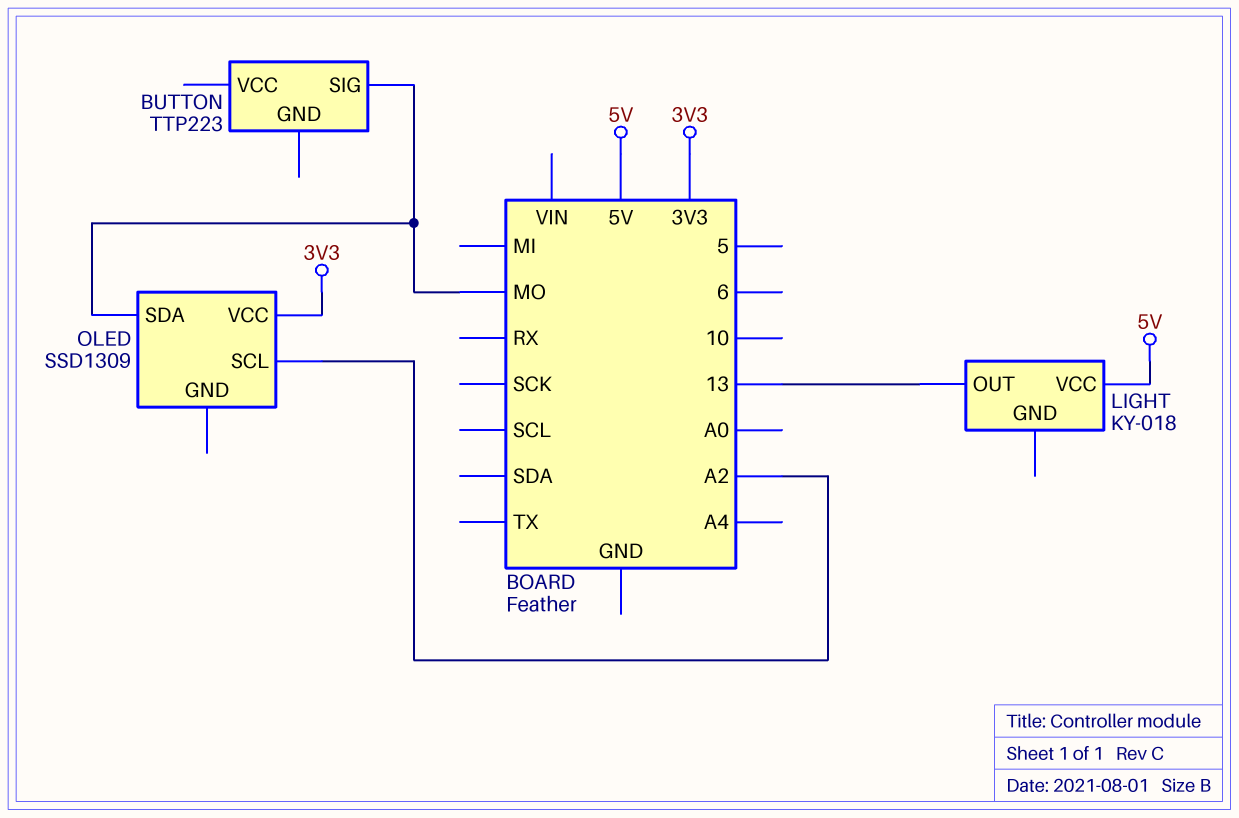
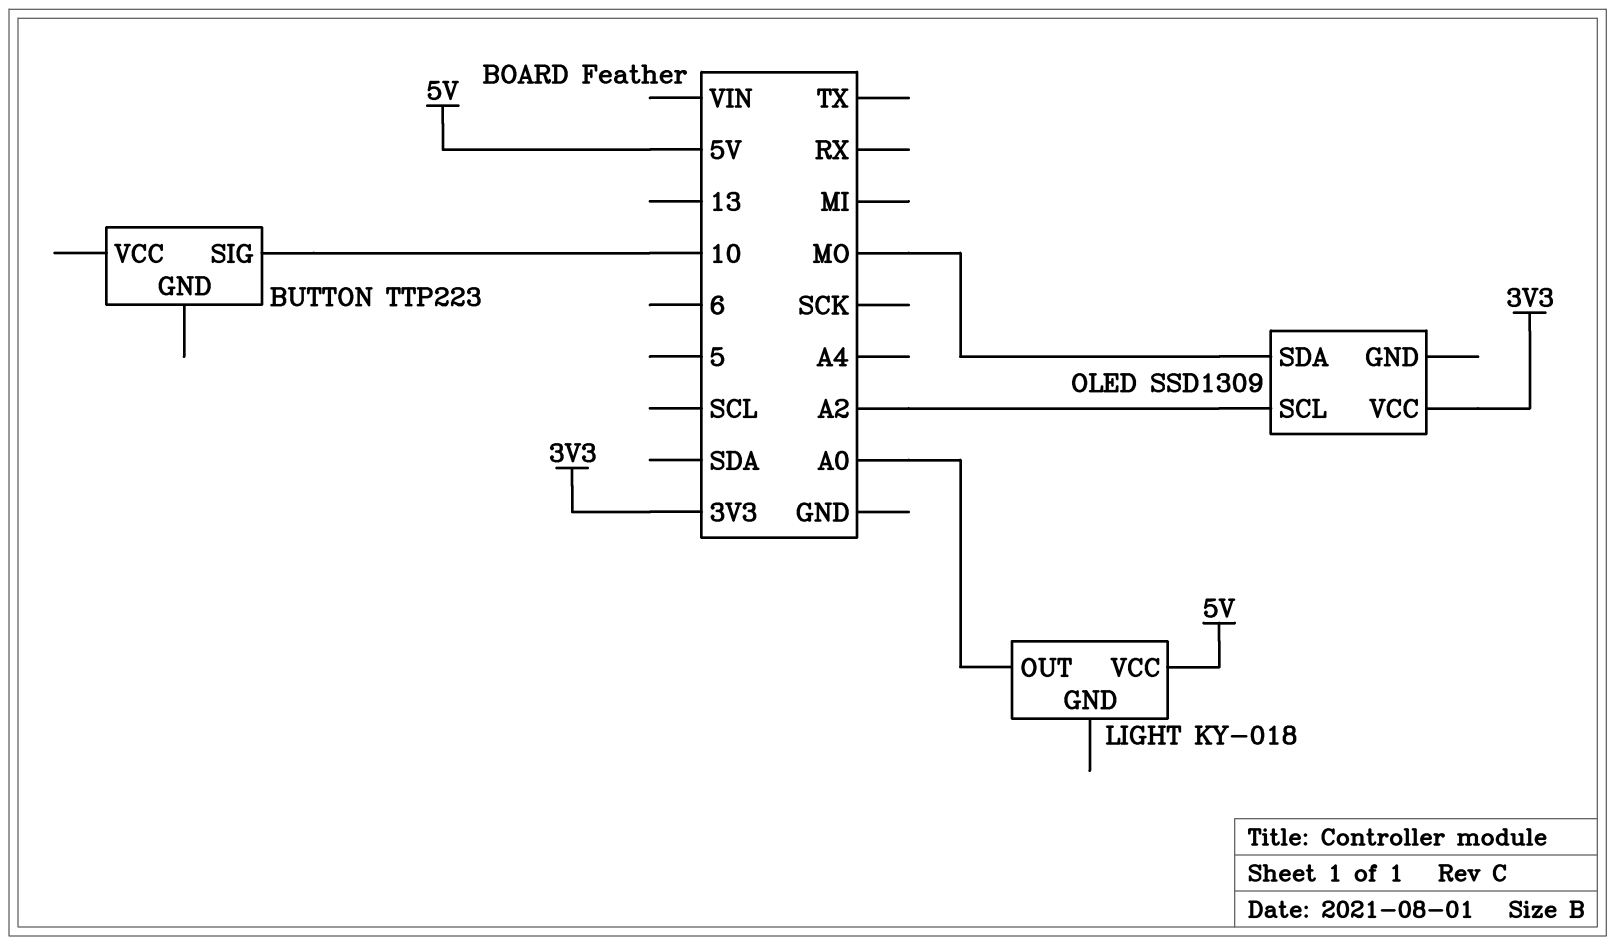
BUTTON pin SIG: MO -> 10
LIGHT pin OUT: 13 -> A0

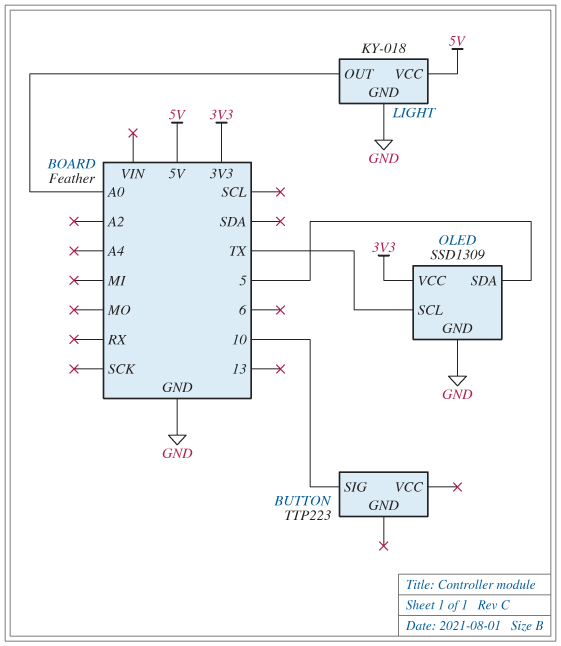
LIGHT pin GND: none -> GND
OLED pin GND: none -> GND
OLED pin SCL: A2 -> TX
OLED pin SDA: MO -> 5

